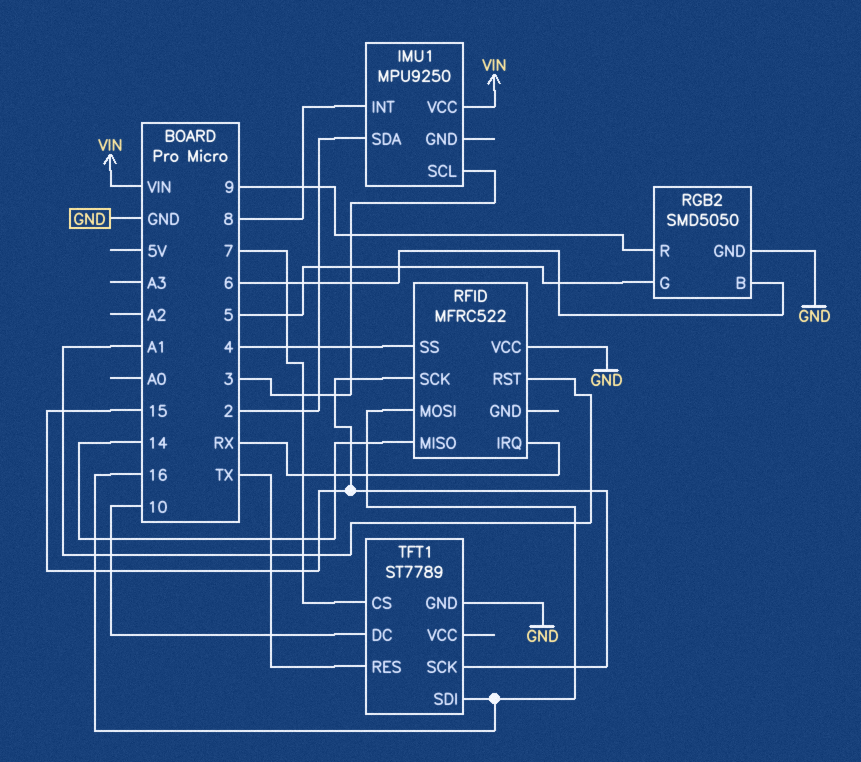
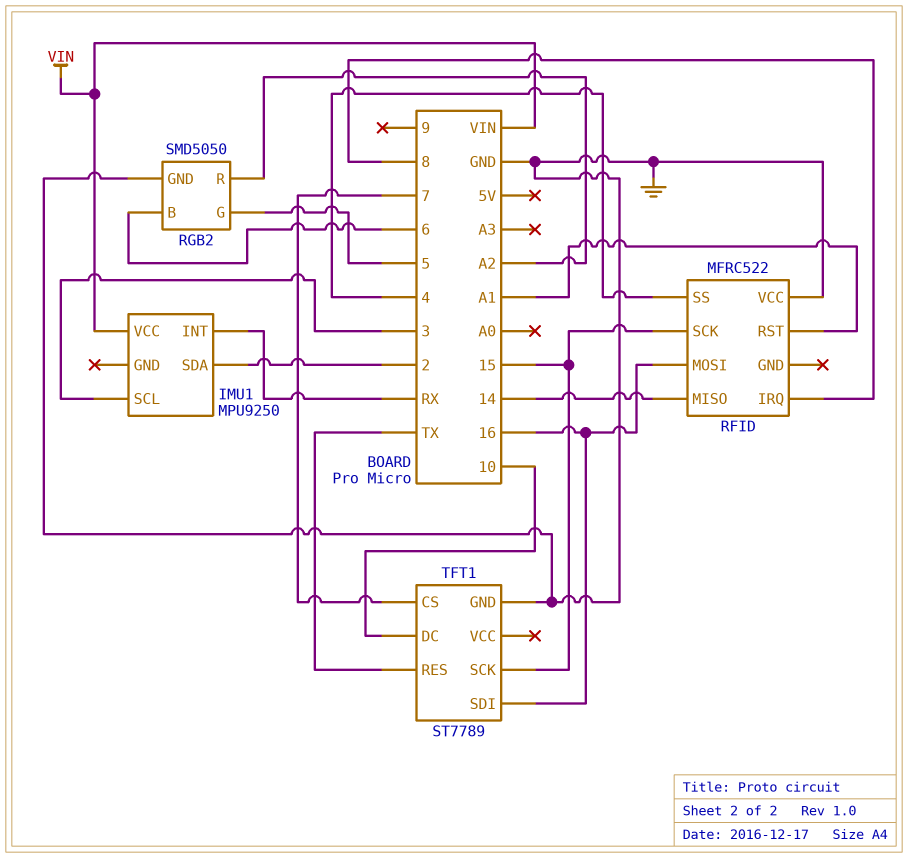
IMU1 pin INT: 8 -> RX
RFID pin IRQ: RX -> 8
RGB2 pin R: 9 -> A2

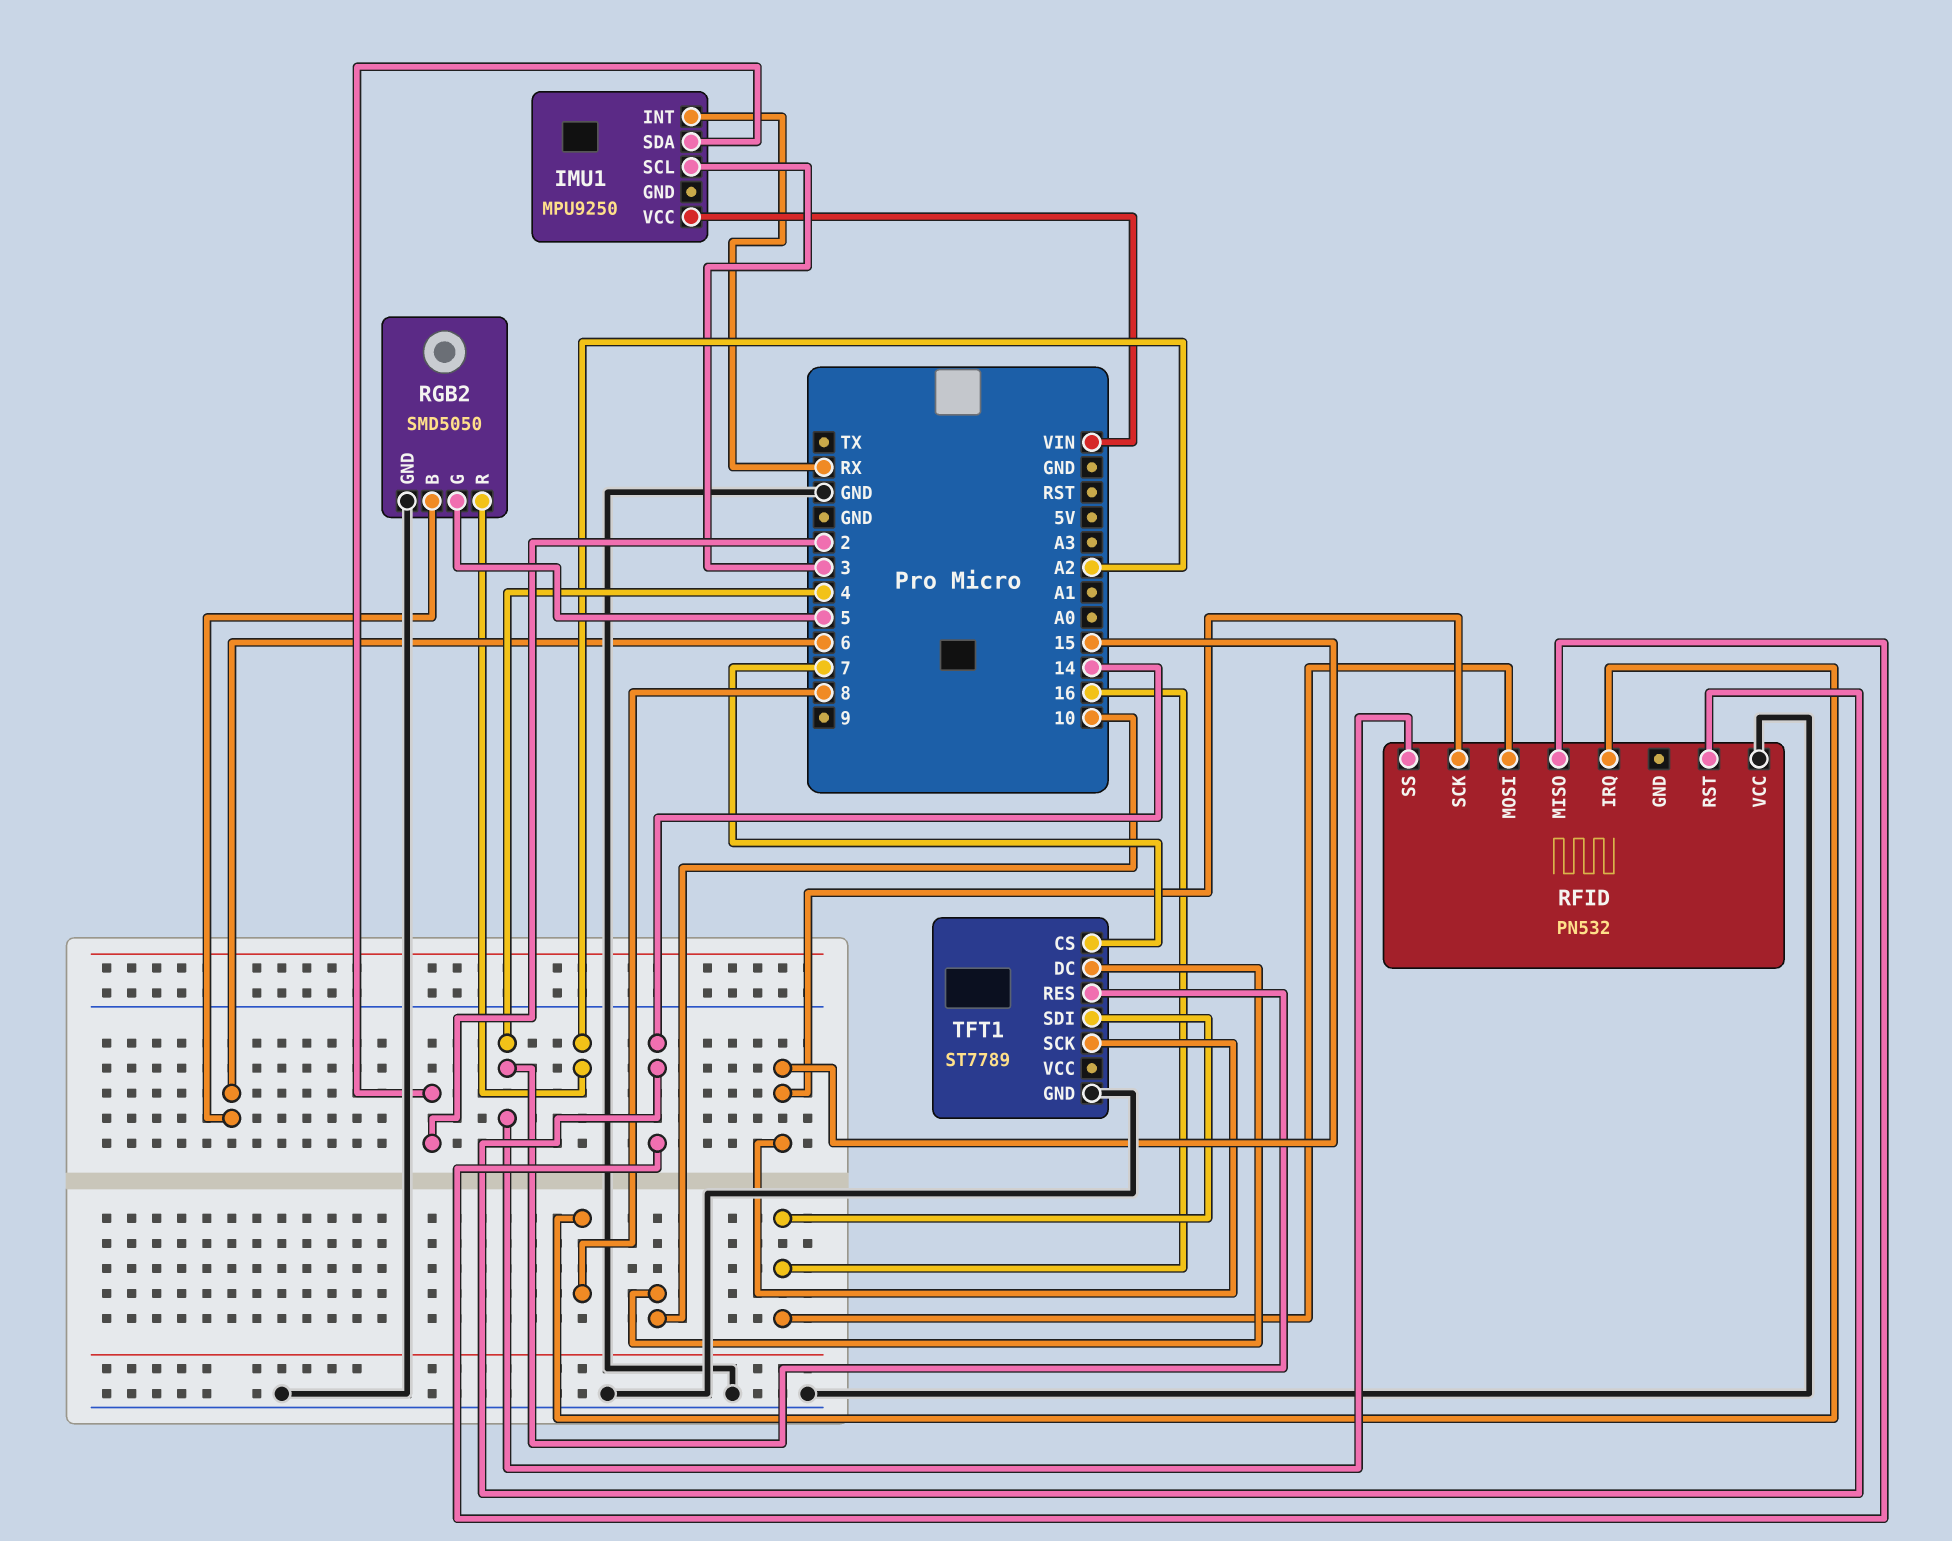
RFID: MFRC522 -> PN532
RFID pin RST: A1 -> 14
TFT1 pin RES: TX -> 4

